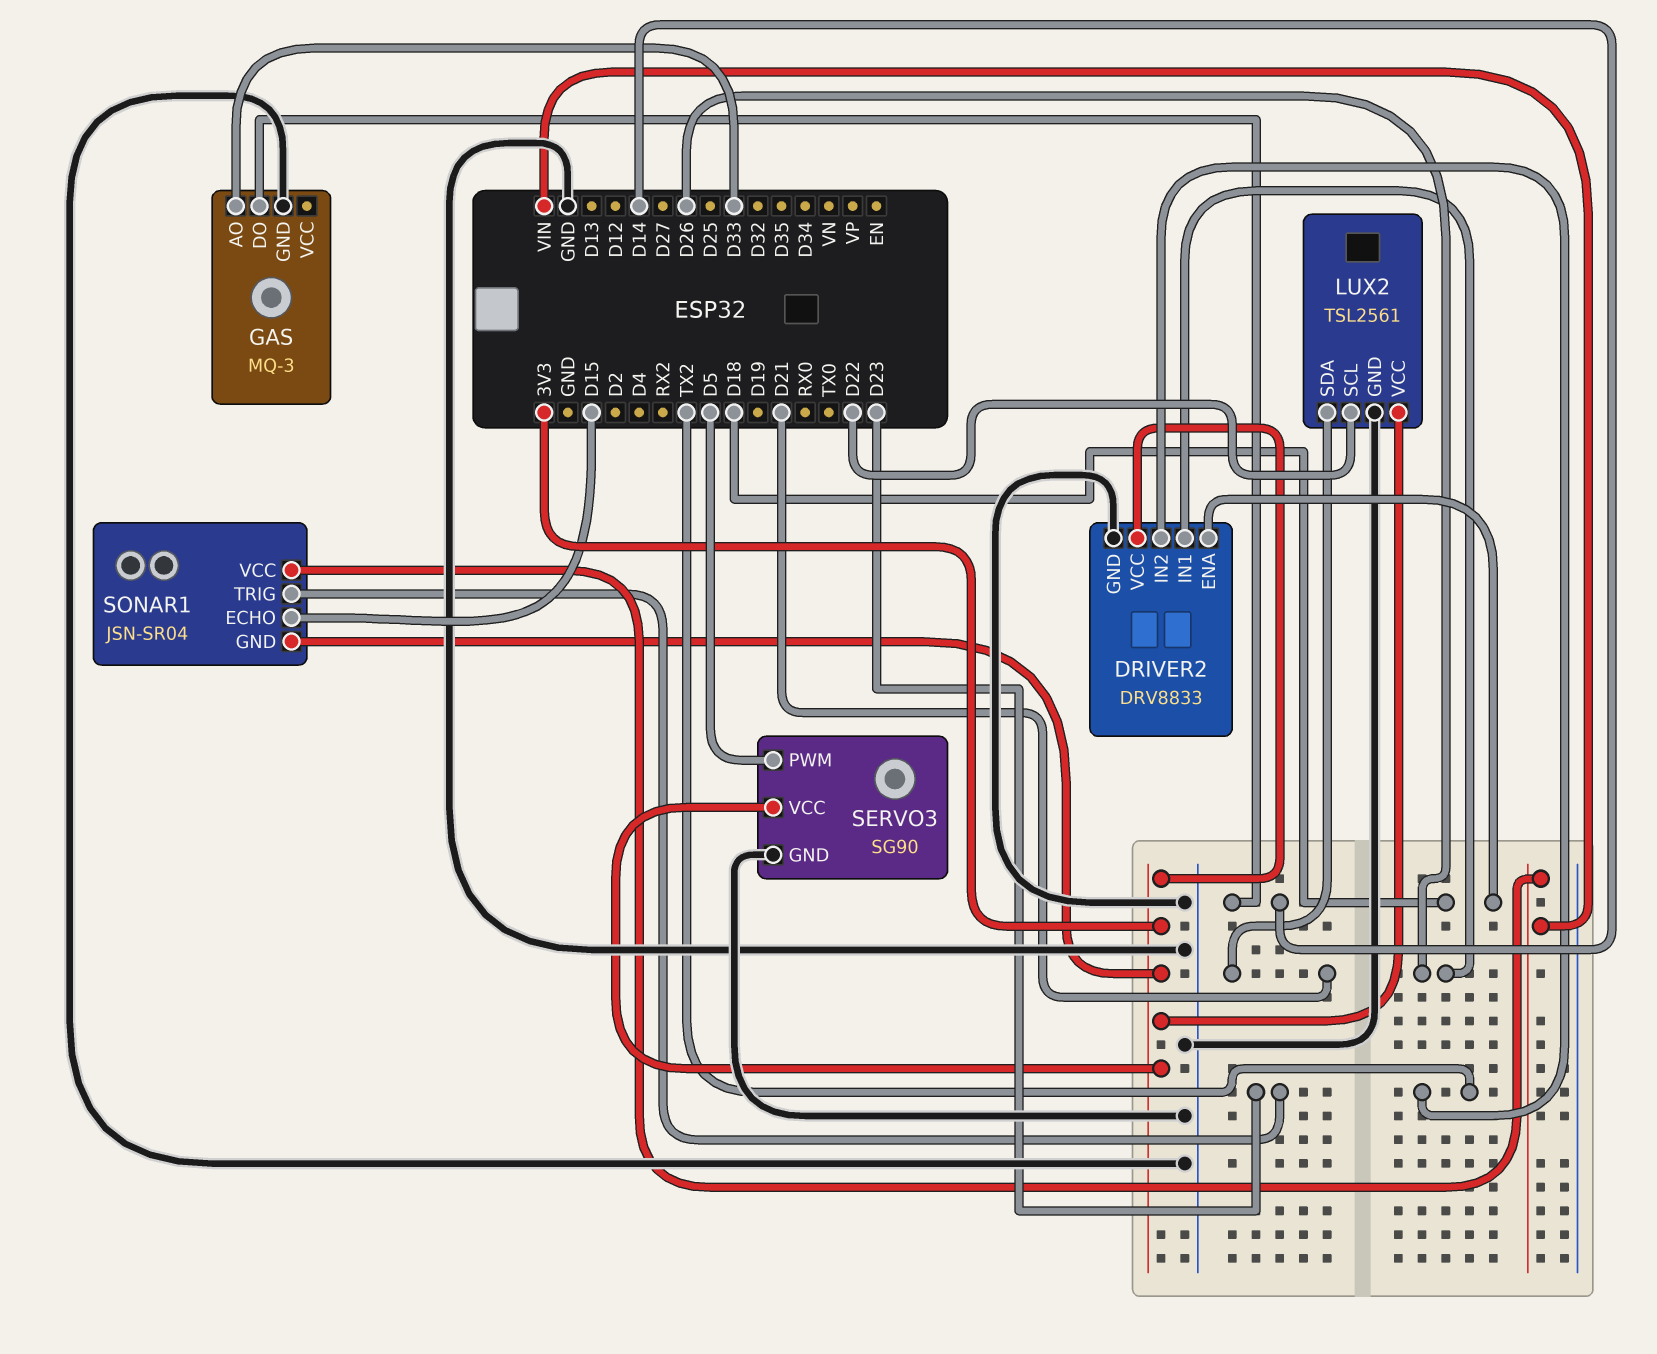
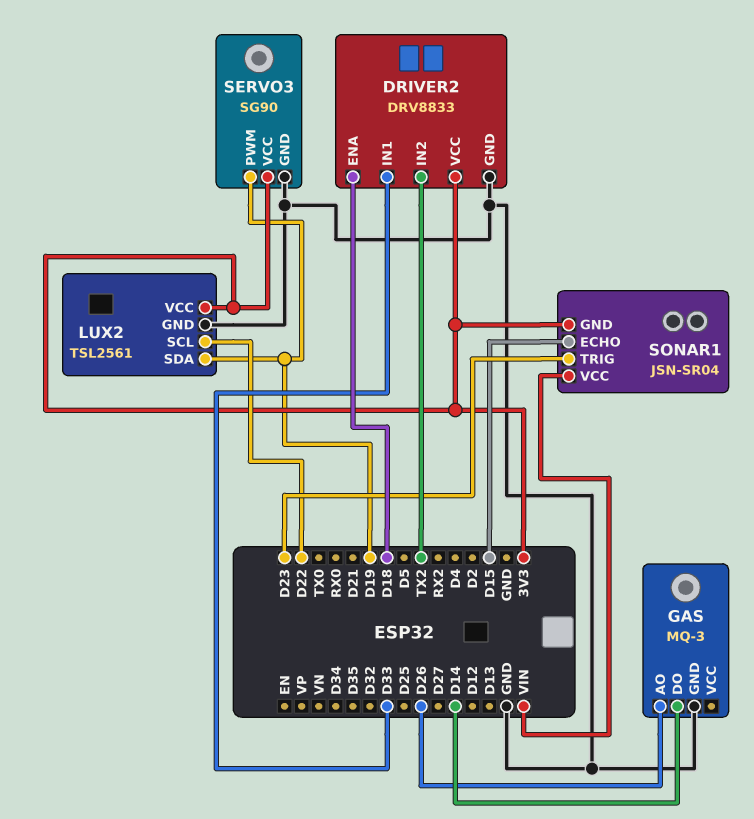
DRIVER2 pin IN1: D26 -> D33
GAS pin AO: D33 -> D26
LUX2 pin SDA: D21 -> D19
SERVO3 pin PWM: D5 -> D19

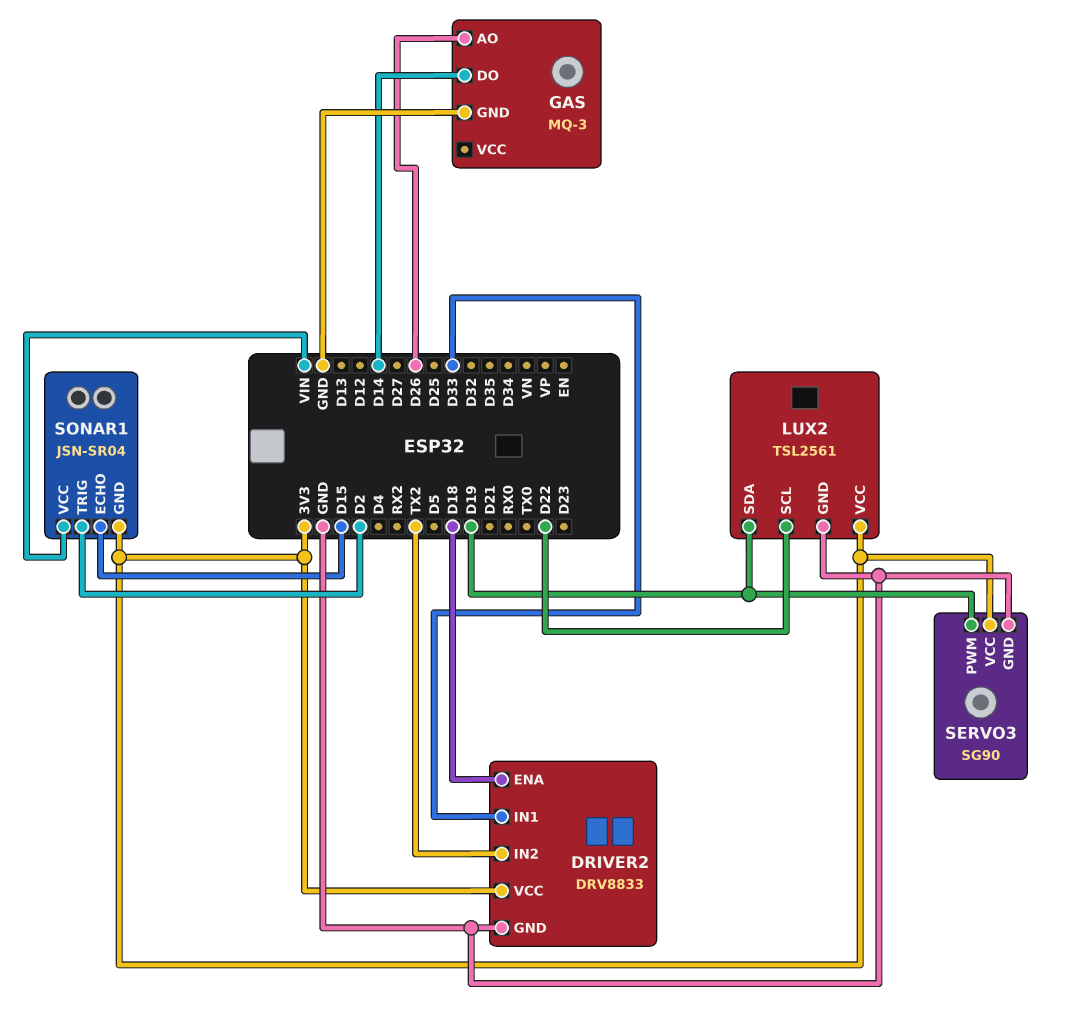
SONAR1 pin TRIG: D23 -> D2

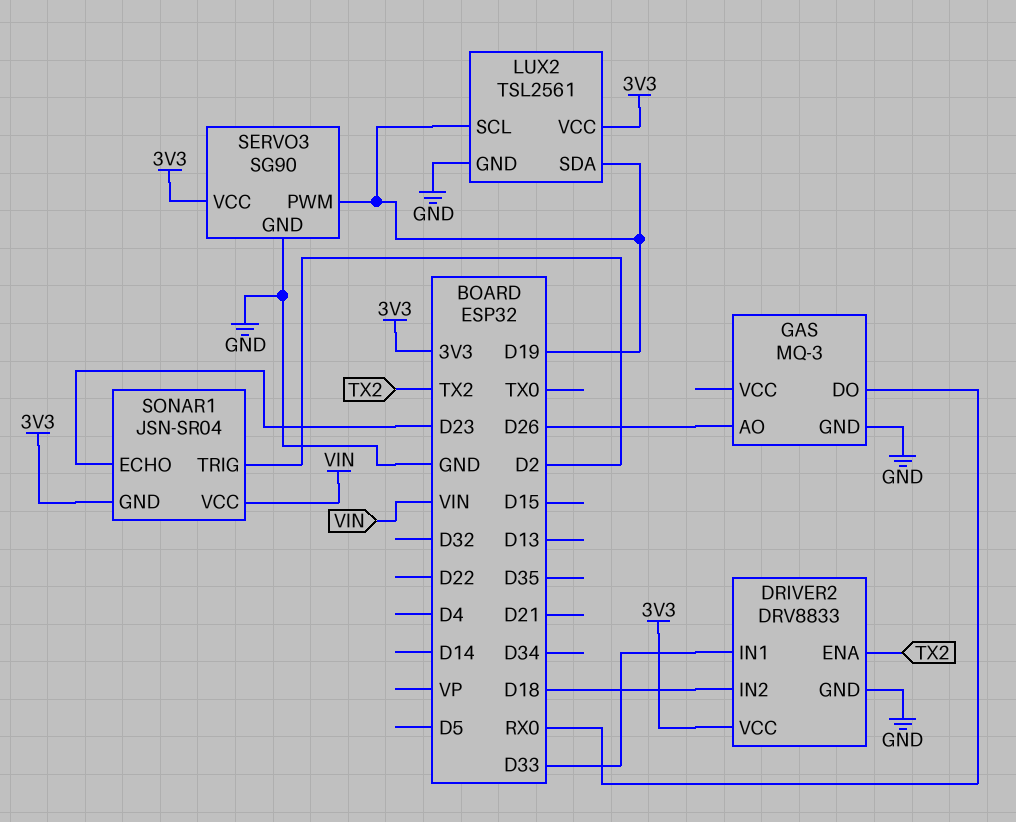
DRIVER2 pin ENA: D18 -> TX2
DRIVER2 pin IN2: TX2 -> D18
GAS pin DO: D14 -> RX0
LUX2 pin SCL: D22 -> D19
SONAR1 pin ECHO: D15 -> D23

